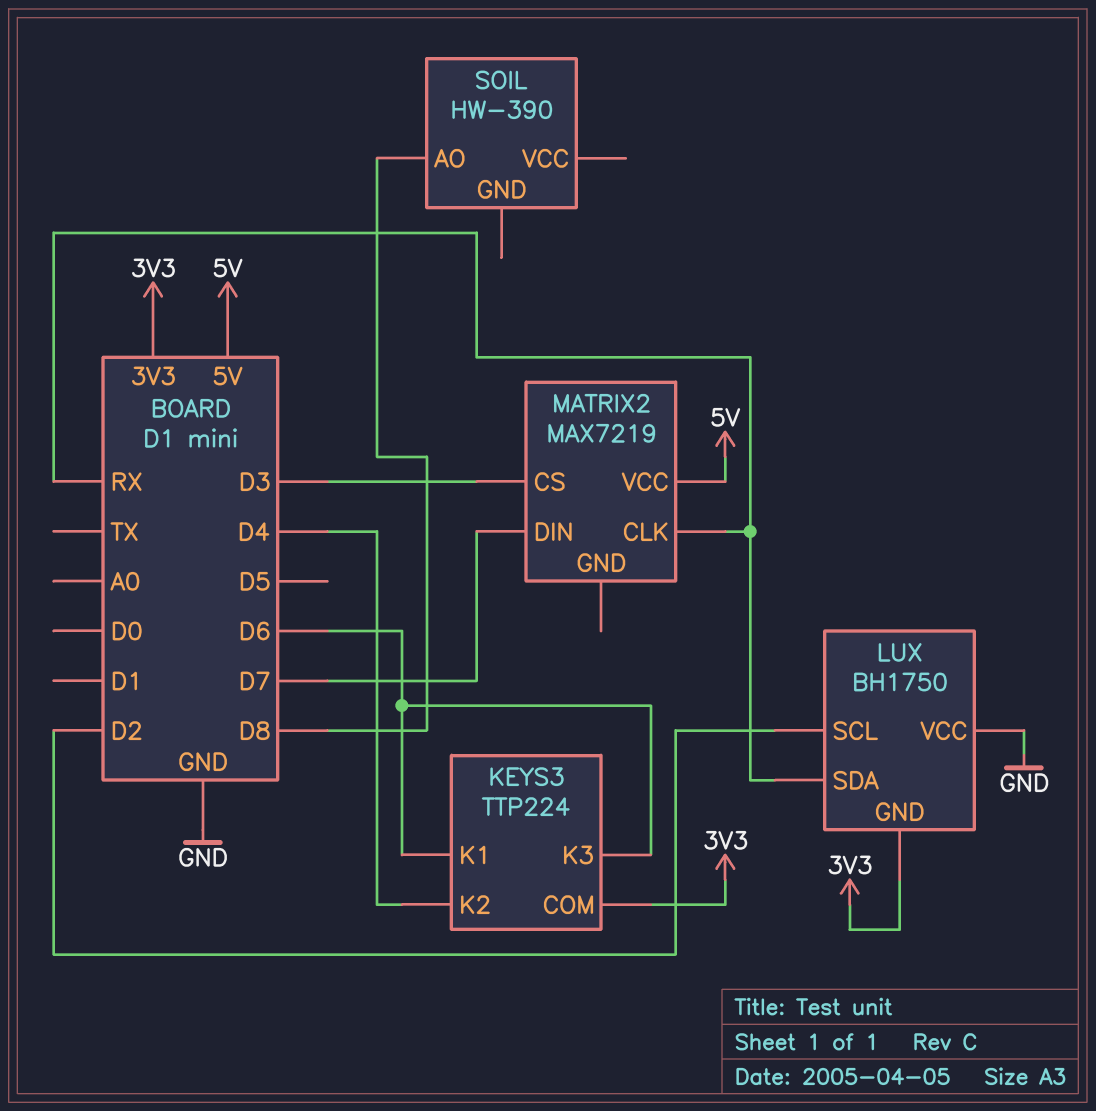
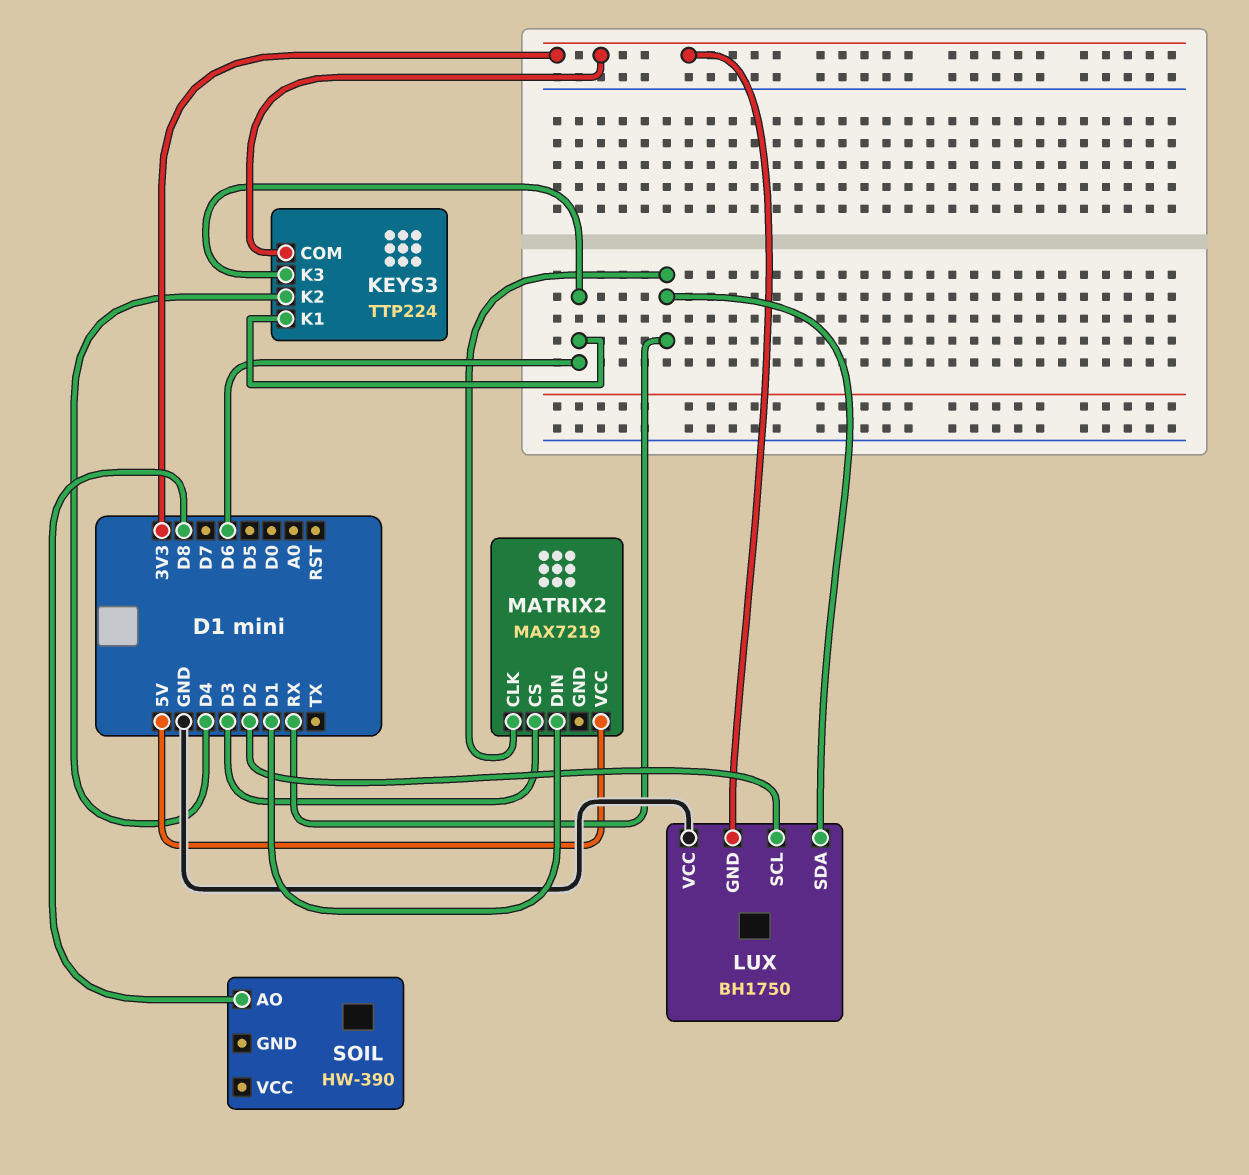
MATRIX2 pin DIN: D7 -> D1

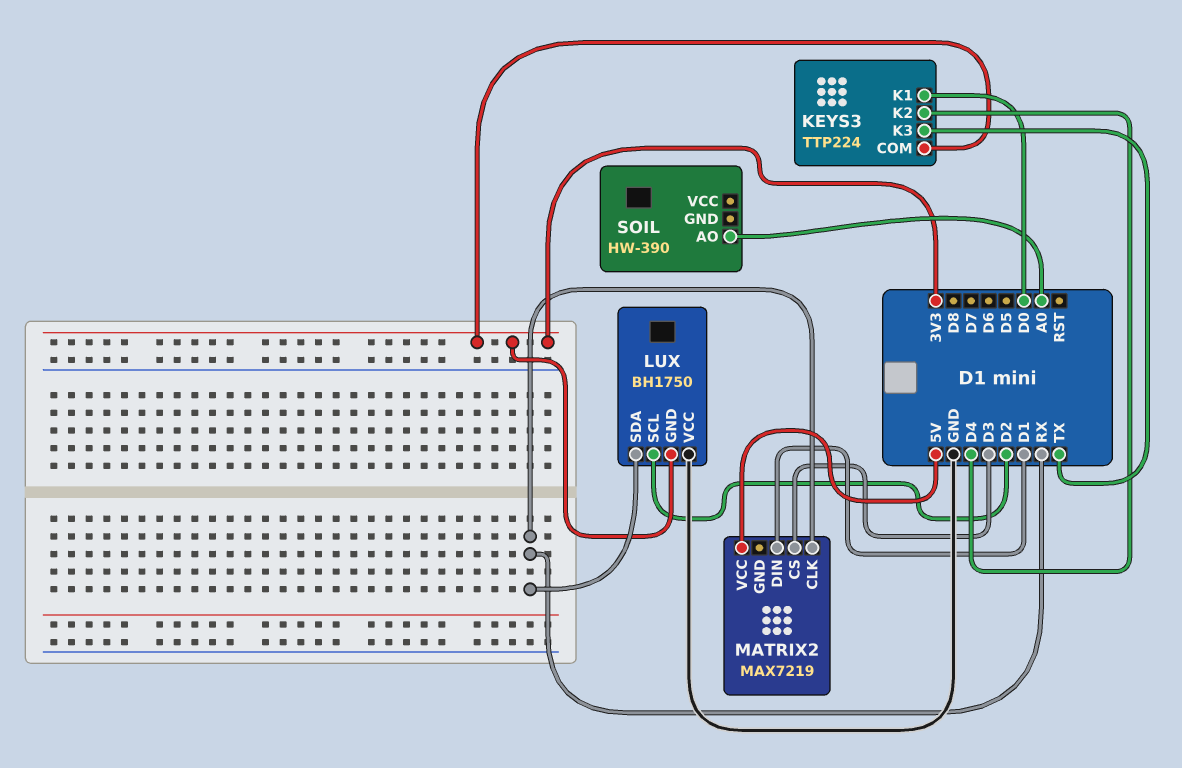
KEYS3 pin K1: D6 -> D0
KEYS3 pin K3: D6 -> TX
SOIL pin AO: D8 -> A0

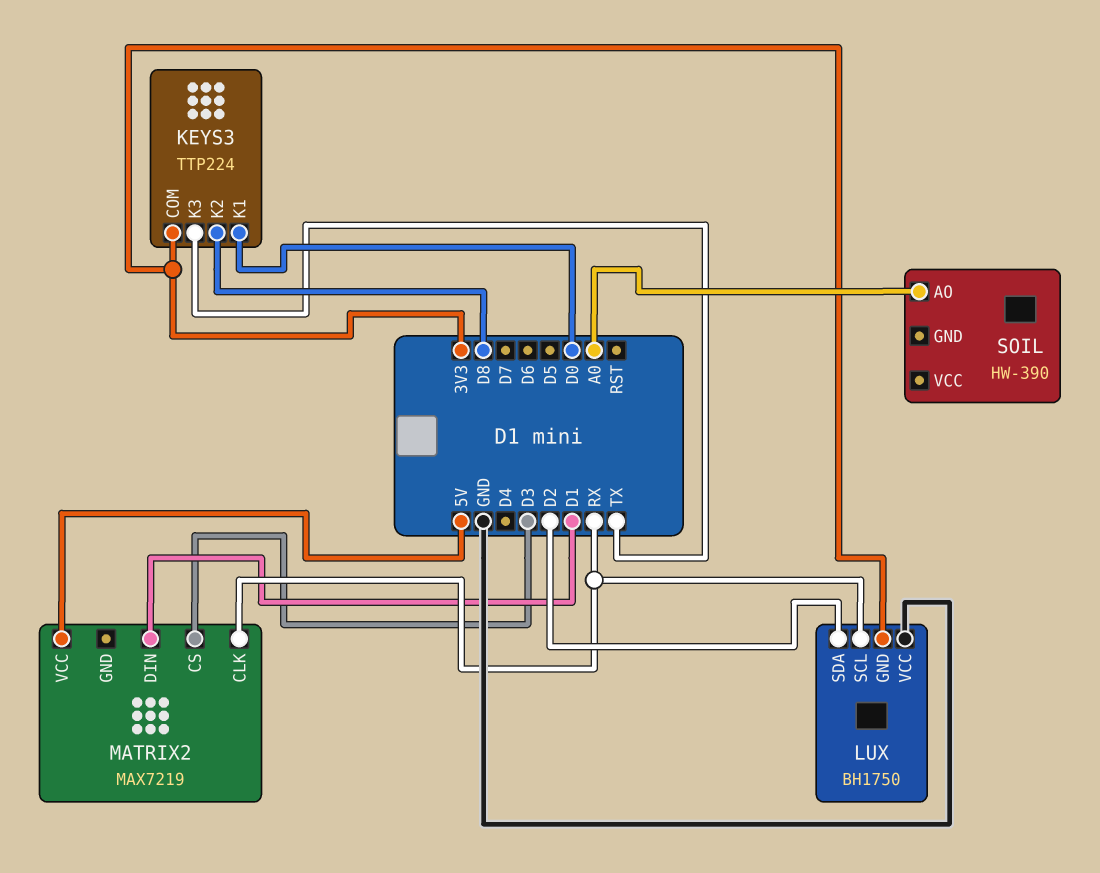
KEYS3 pin K2: D4 -> D8
LUX pin SCL: D2 -> RX
LUX pin SDA: RX -> D2

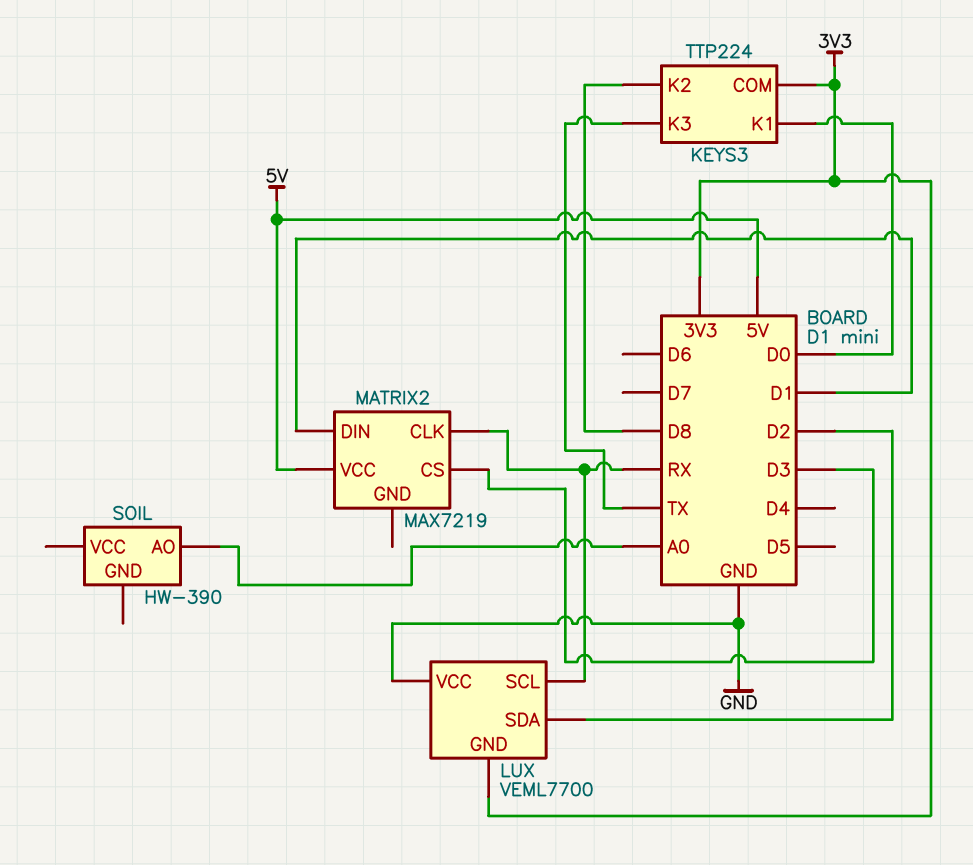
LUX: BH1750 -> VEML7700

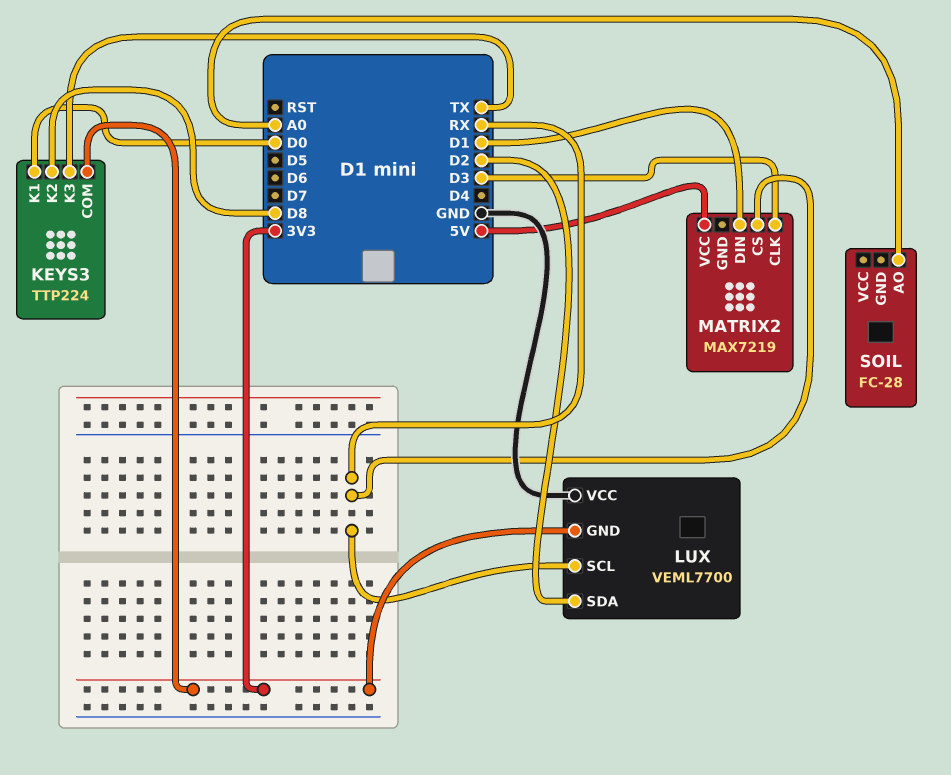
MATRIX2 pin CLK: RX -> D3
MATRIX2 pin CS: D3 -> RX
SOIL: HW-390 -> FC-28

